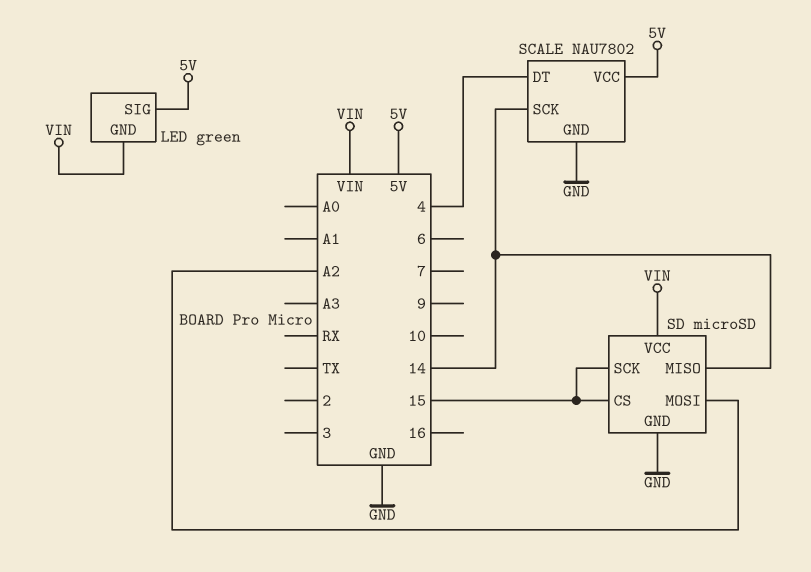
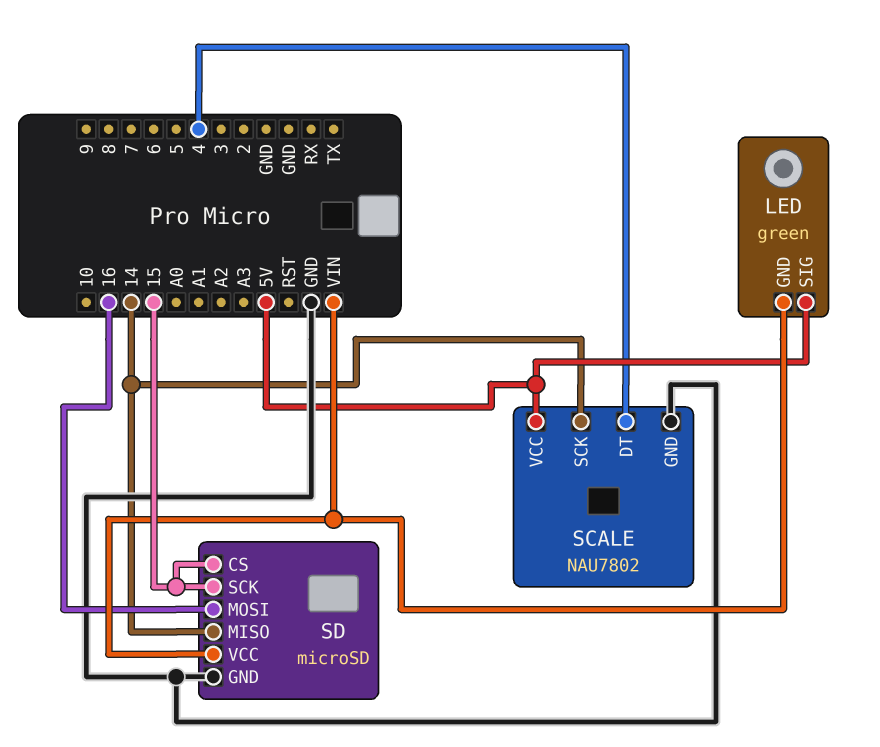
SD pin MOSI: A2 -> 16

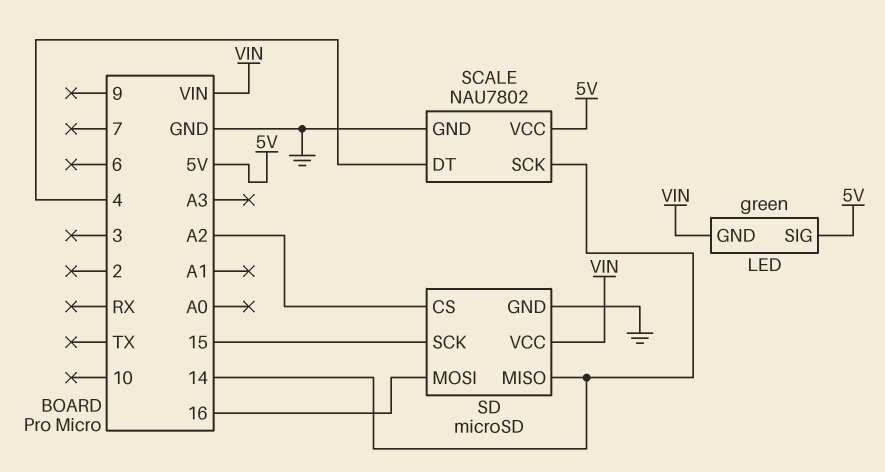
SD pin CS: 15 -> A2

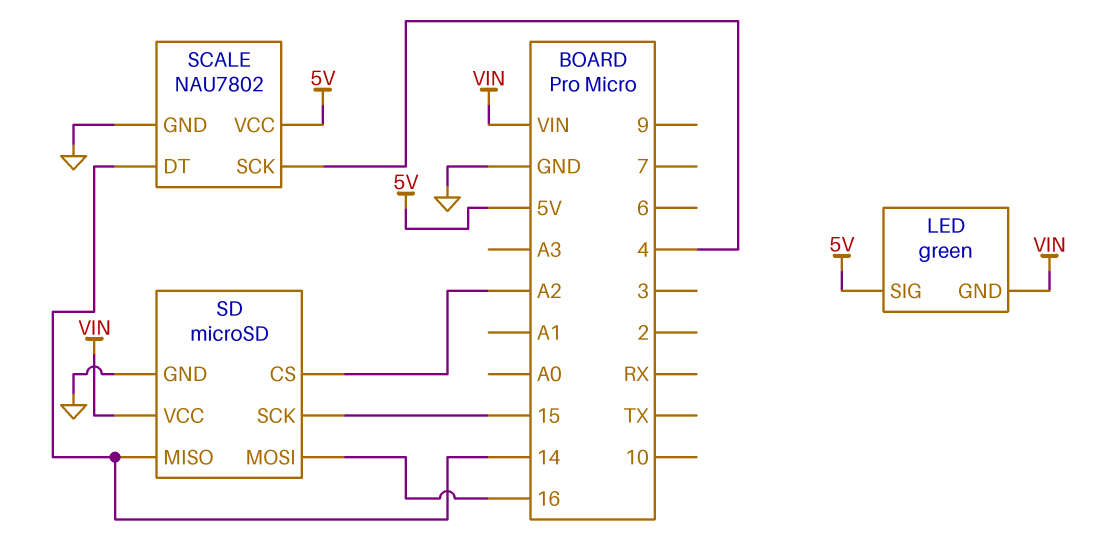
SCALE pin DT: 4 -> 14
SCALE pin SCK: 14 -> 4

